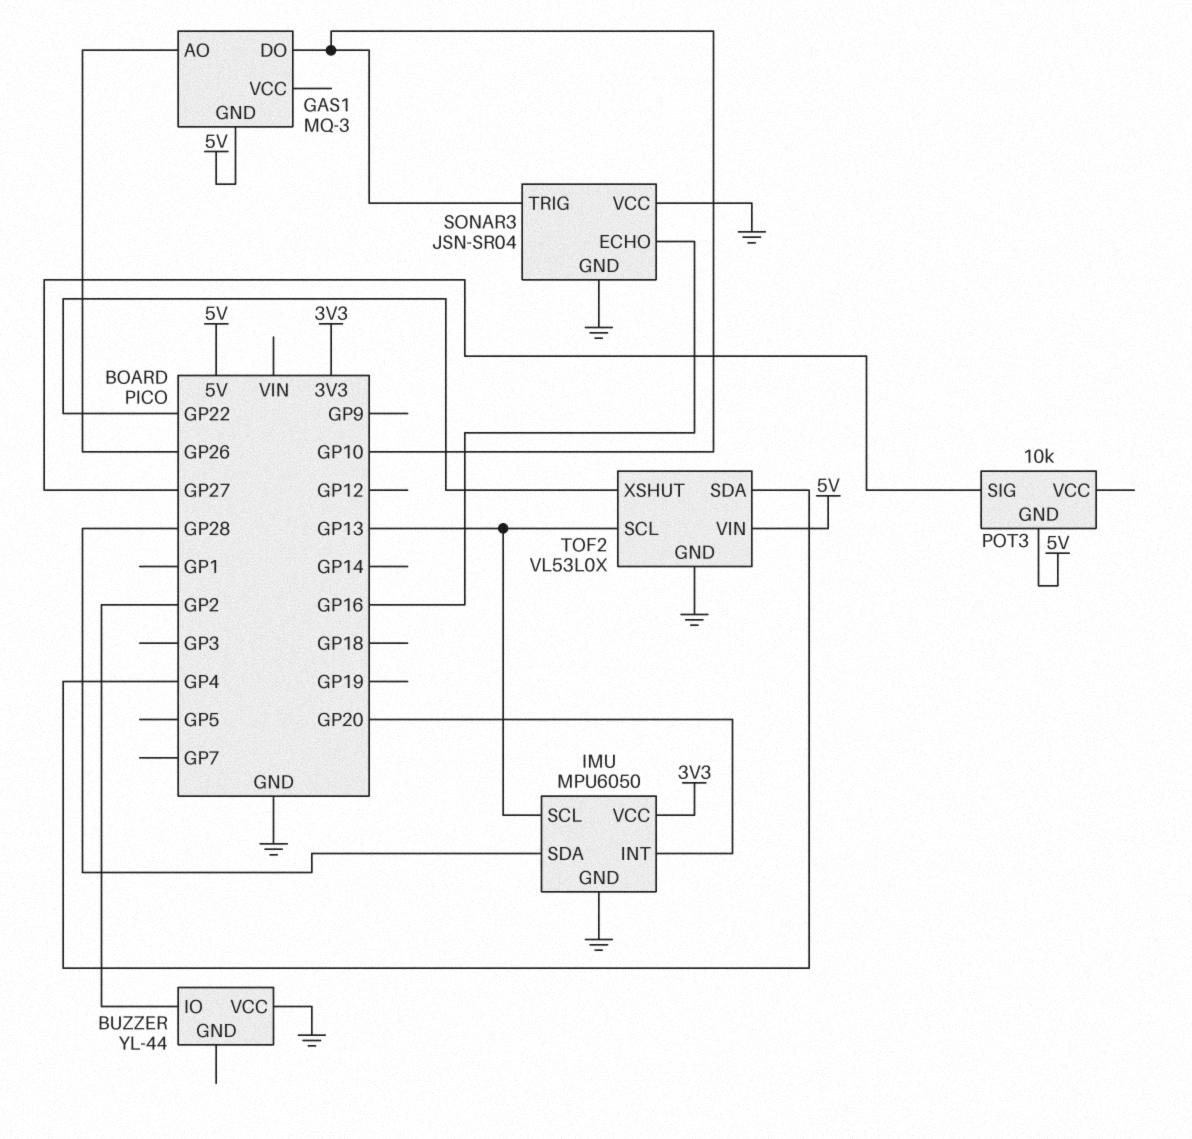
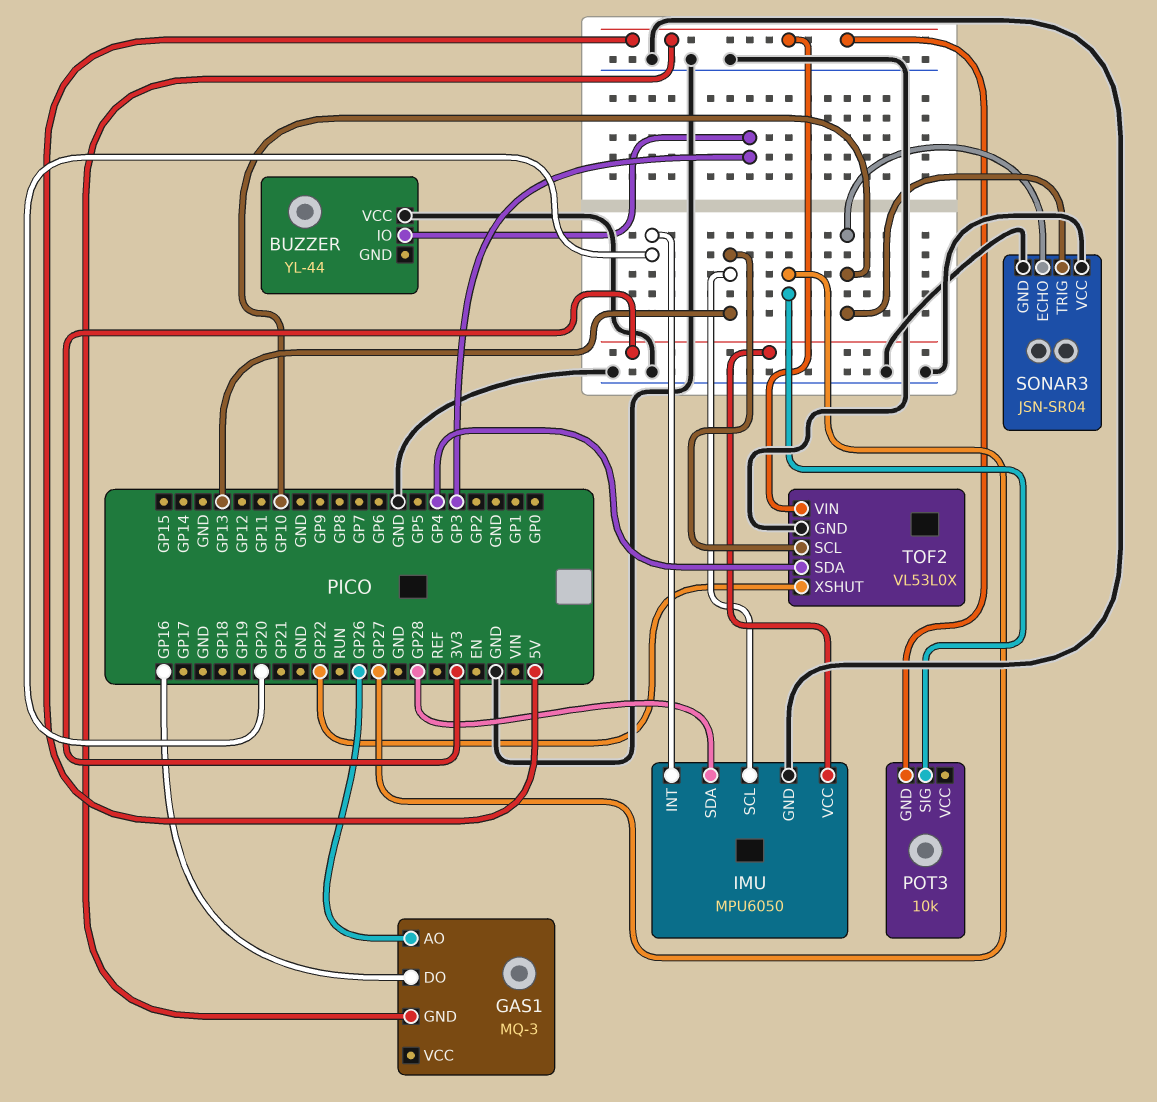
BUZZER pin IO: GP2 -> GP3
GAS1 pin DO: GP10 -> GP16
SONAR3 pin ECHO: GP16 -> GP10

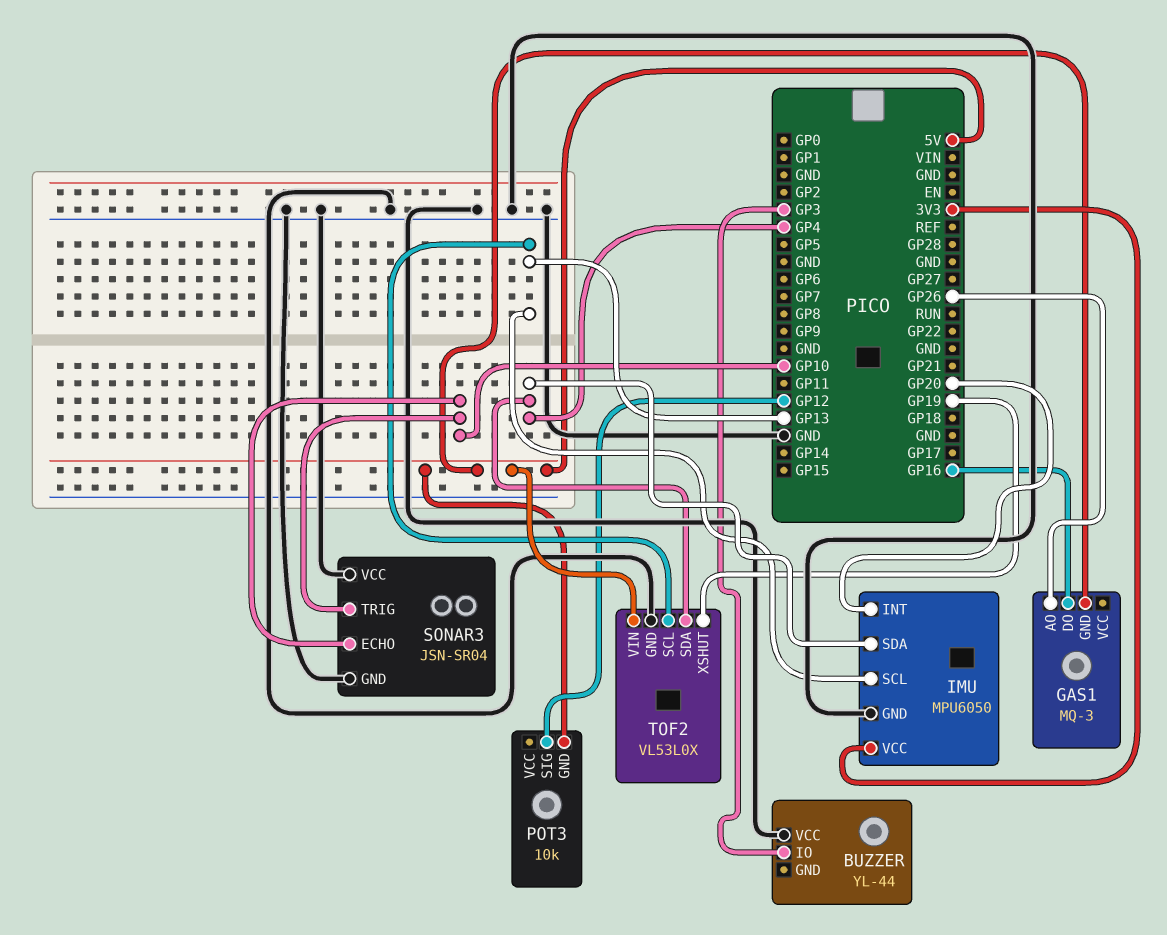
IMU pin SDA: GP28 -> GP4
POT3 pin SIG: GP27 -> GP12
TOF2 pin XSHUT: GP22 -> GP19

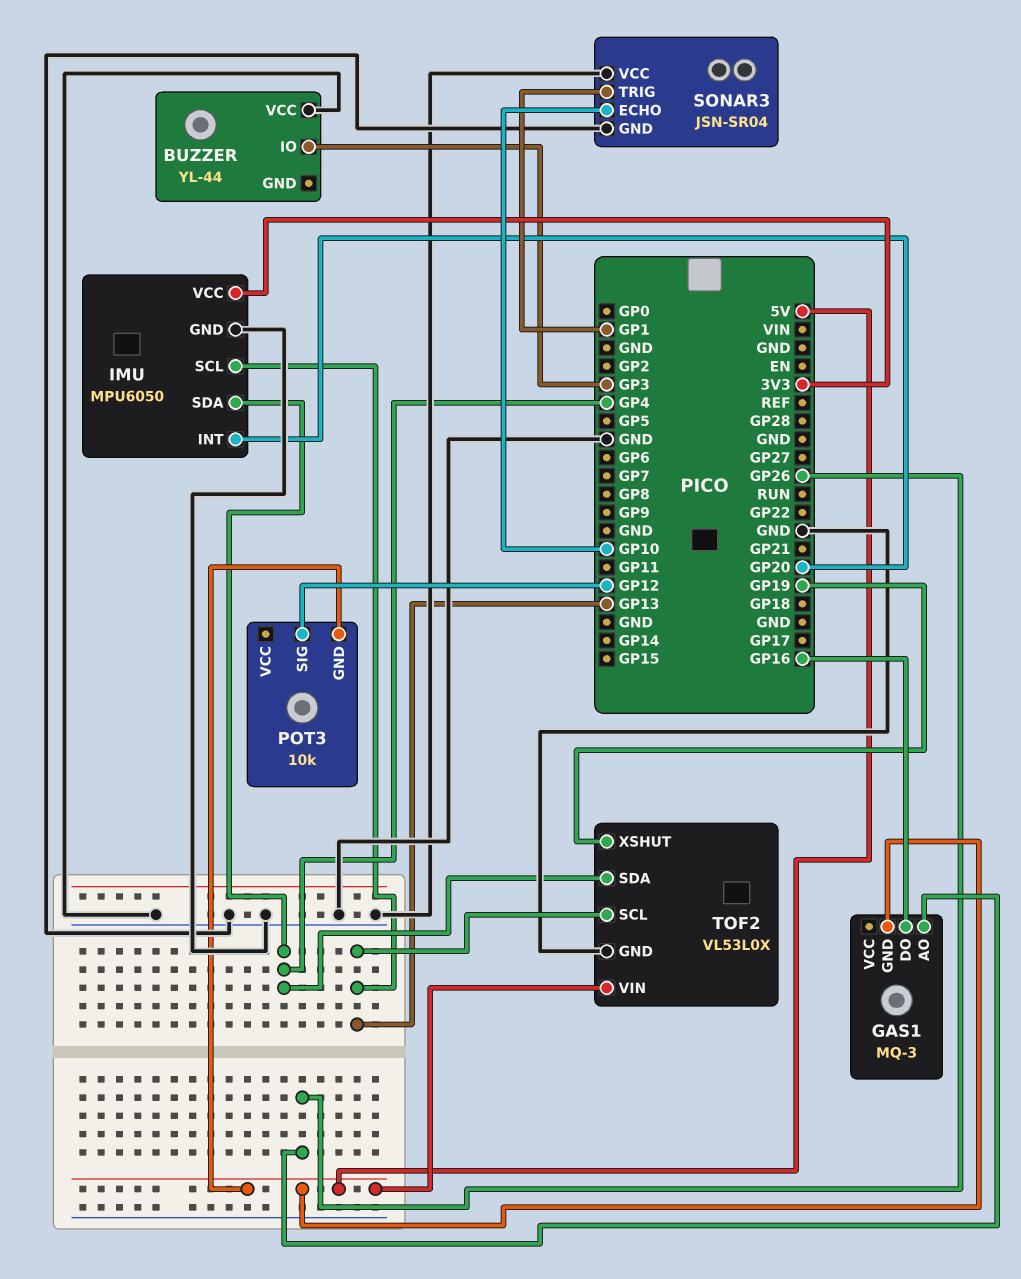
SONAR3 pin TRIG: GP10 -> GP1

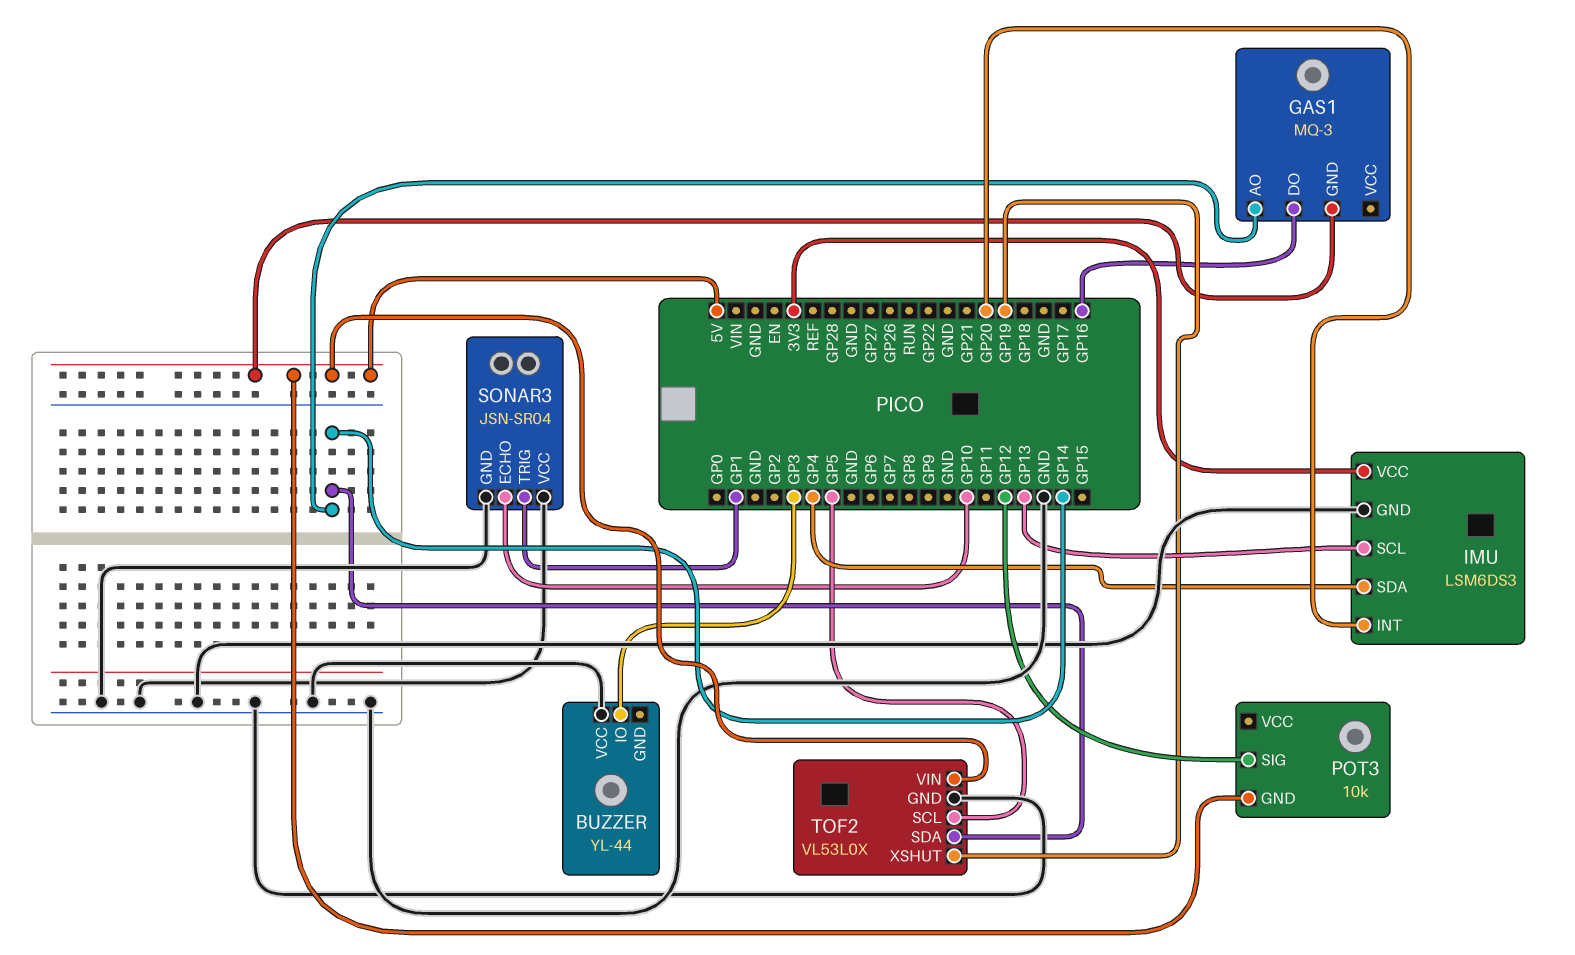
GAS1 pin AO: GP26 -> GP14
IMU: MPU6050 -> LSM6DS3
TOF2 pin SCL: GP13 -> GP5
TOF2 pin SDA: GP4 -> GP14

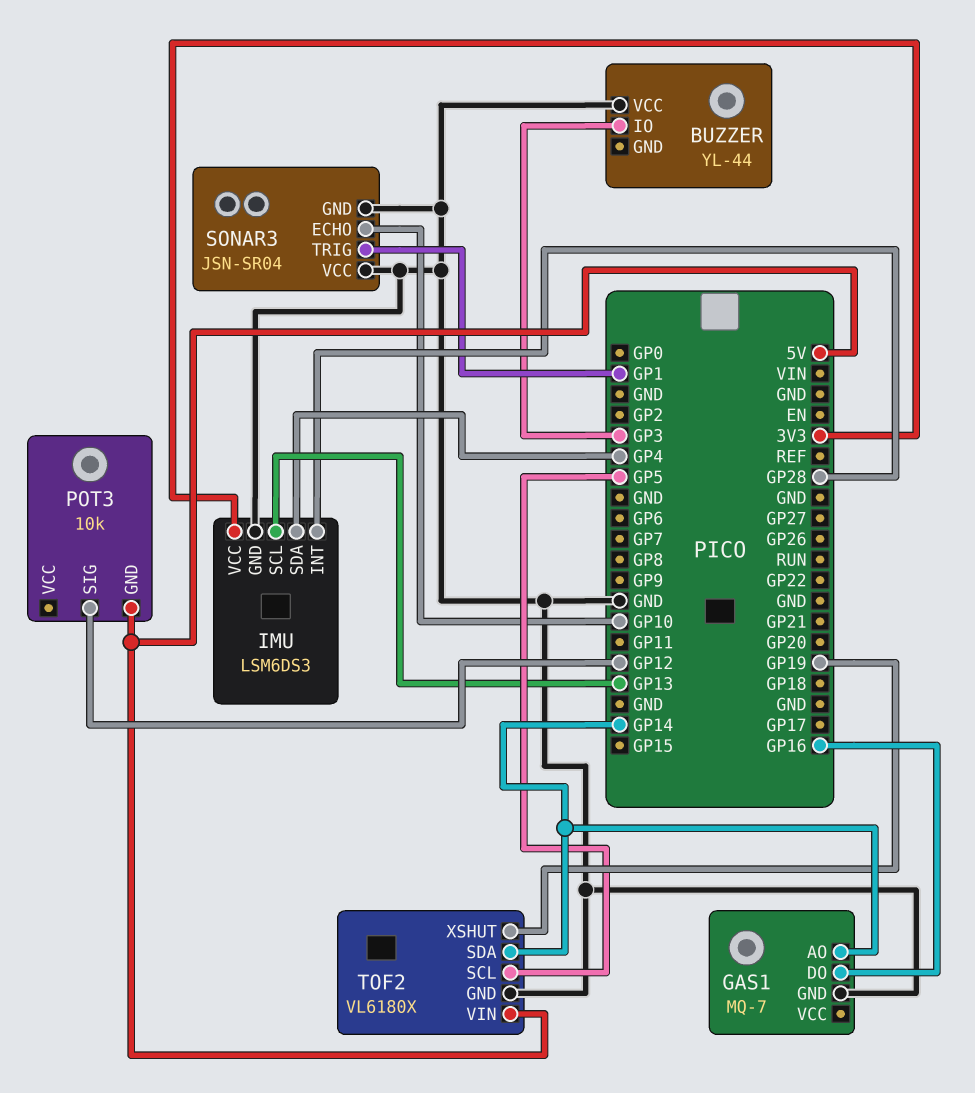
GAS1: MQ-3 -> MQ-7
GAS1 pin GND: 5V -> GND
IMU pin INT: GP20 -> GP28
TOF2: VL53L0X -> VL6180X

